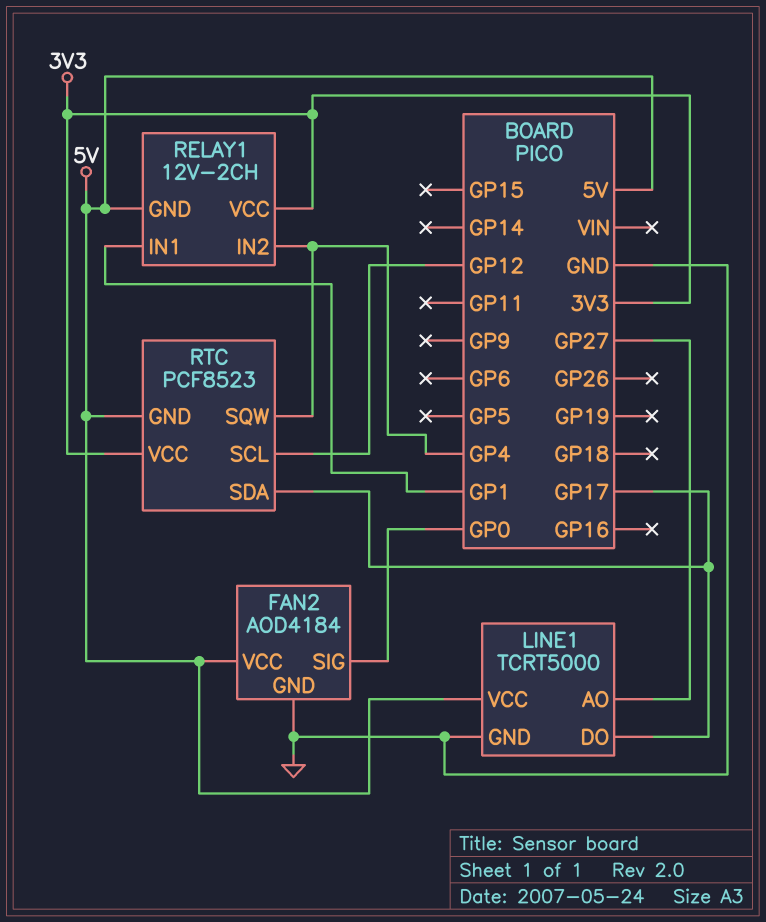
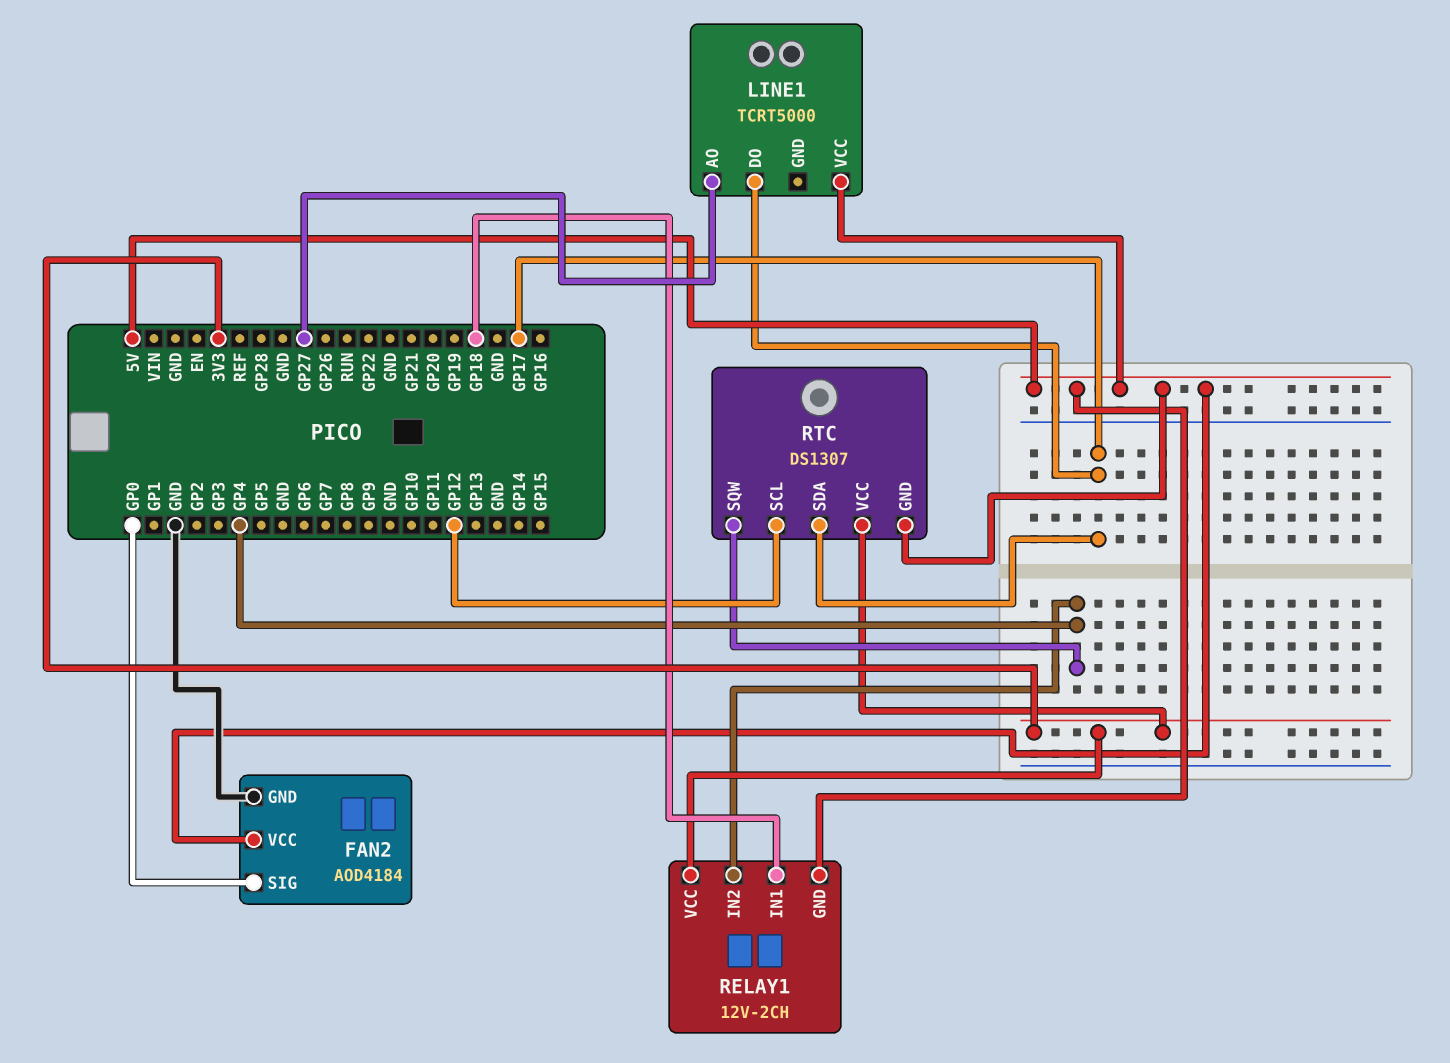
LINE1 pin GND: GND -> none
RELAY1 pin IN1: GP1 -> GP18
RTC: PCF8523 -> DS1307

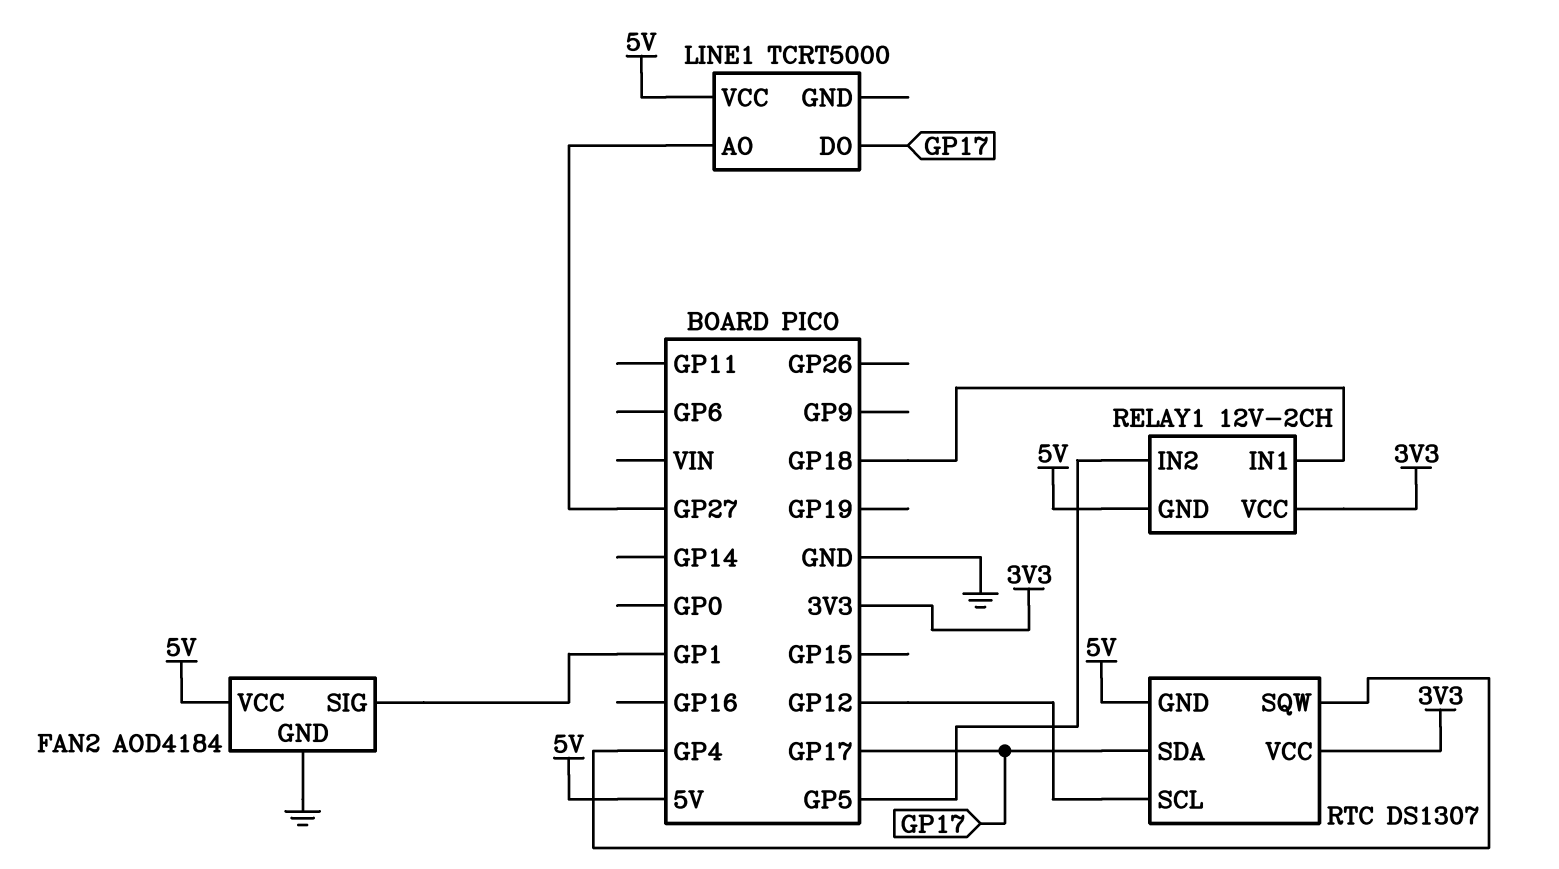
FAN2 pin SIG: GP0 -> GP1
RELAY1 pin IN2: GP4 -> GP5

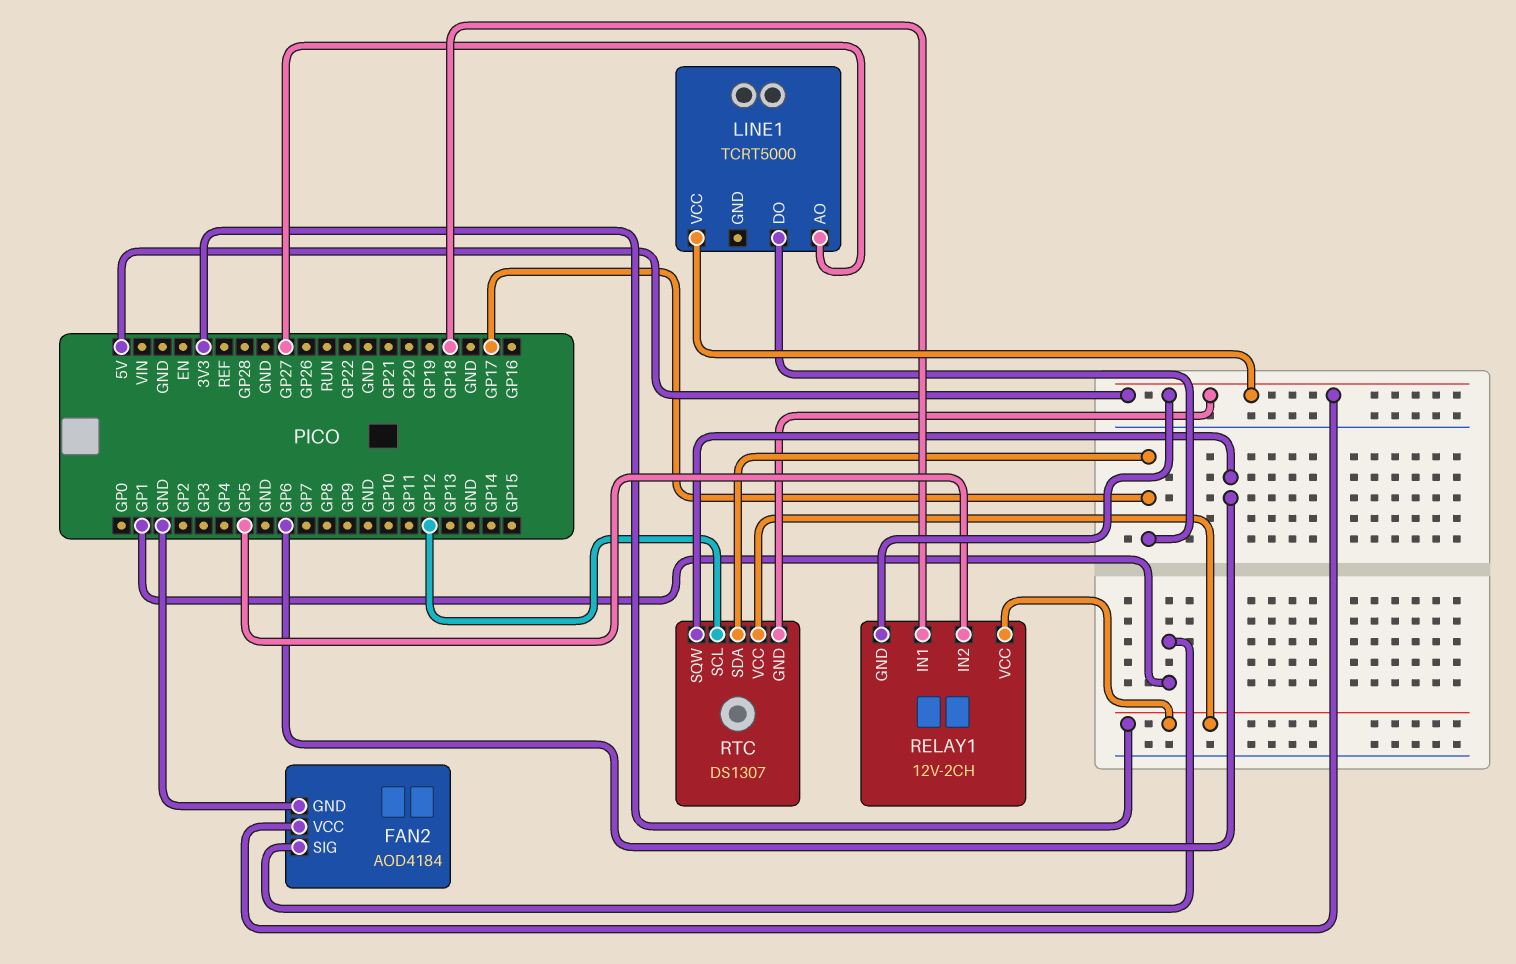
RTC pin SQW: GP4 -> GP6

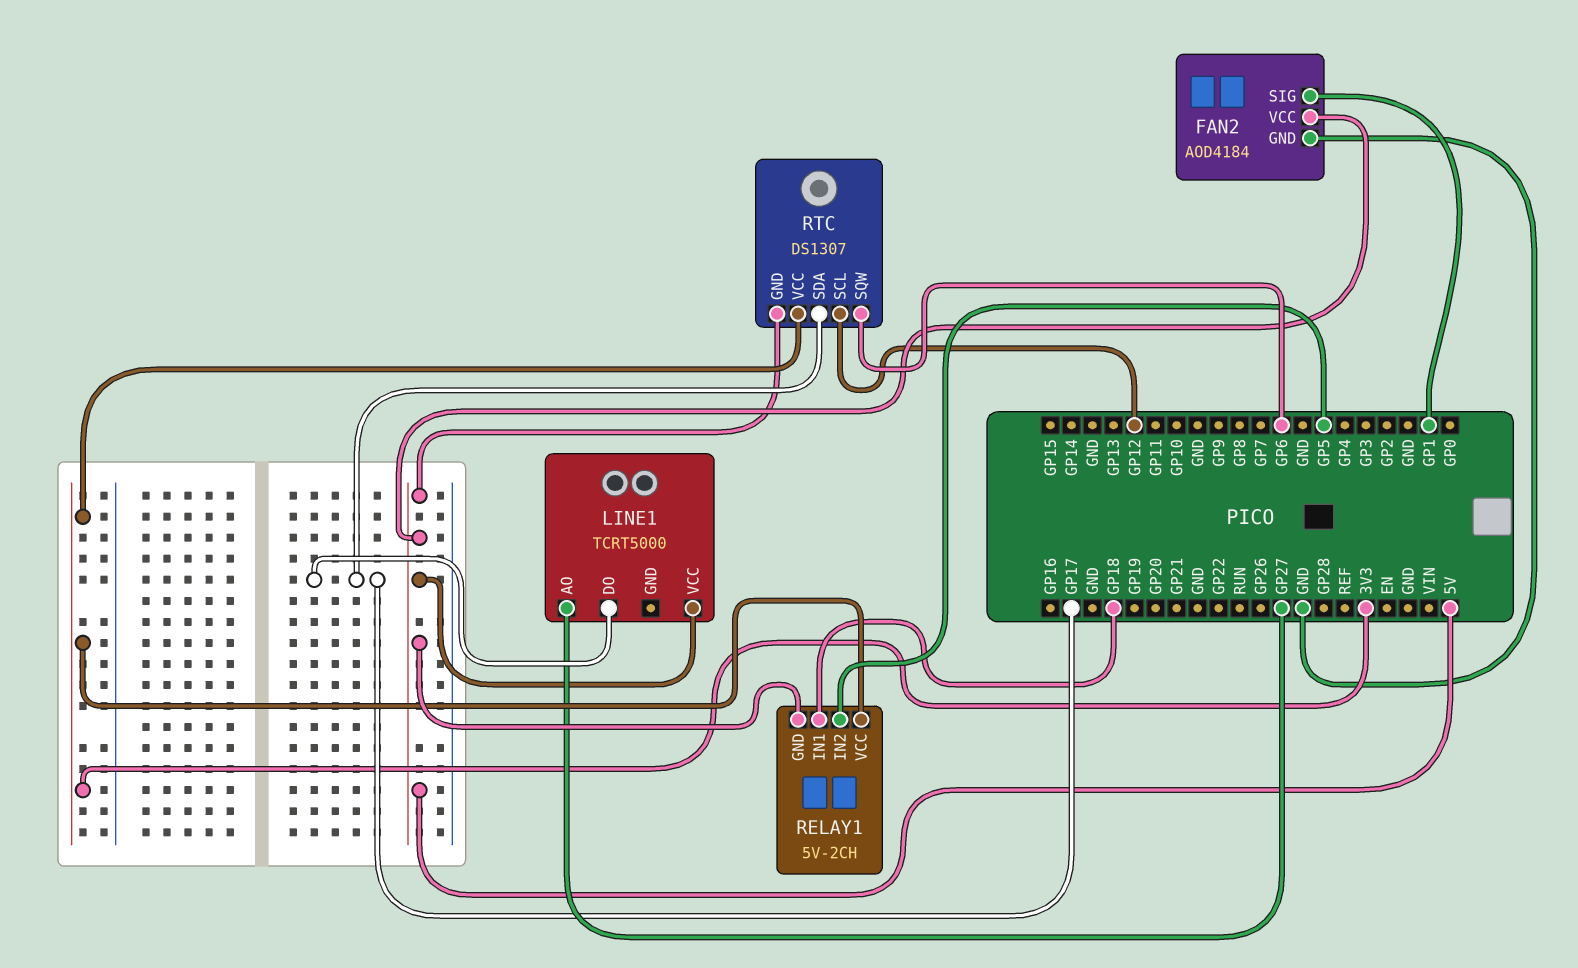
RELAY1: 12V-2CH -> 5V-2CH

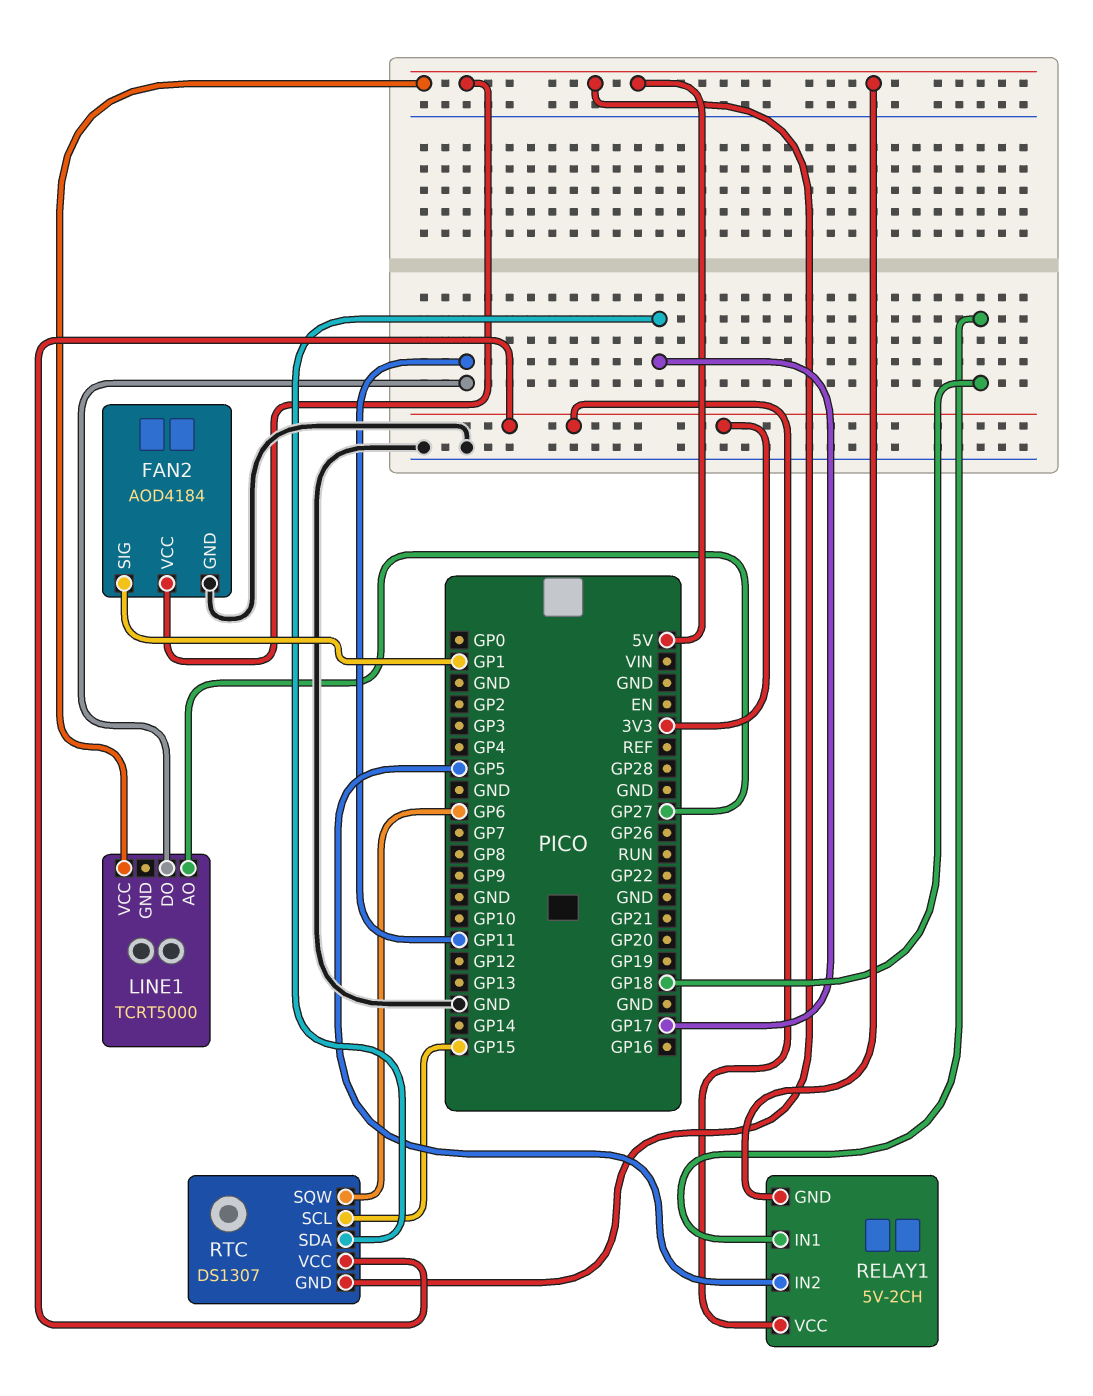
LINE1 pin DO: GP17 -> GP11
RTC pin SCL: GP12 -> GP15

